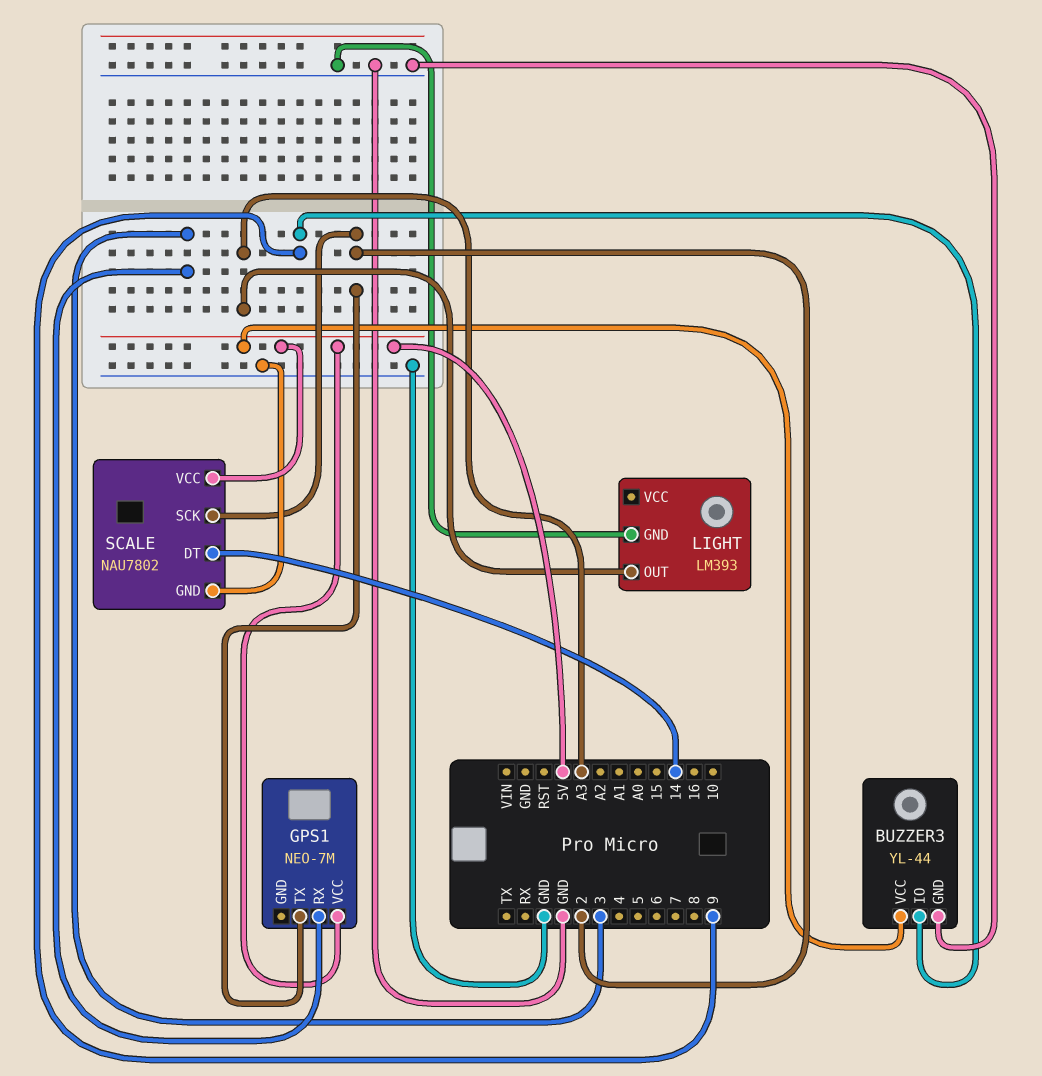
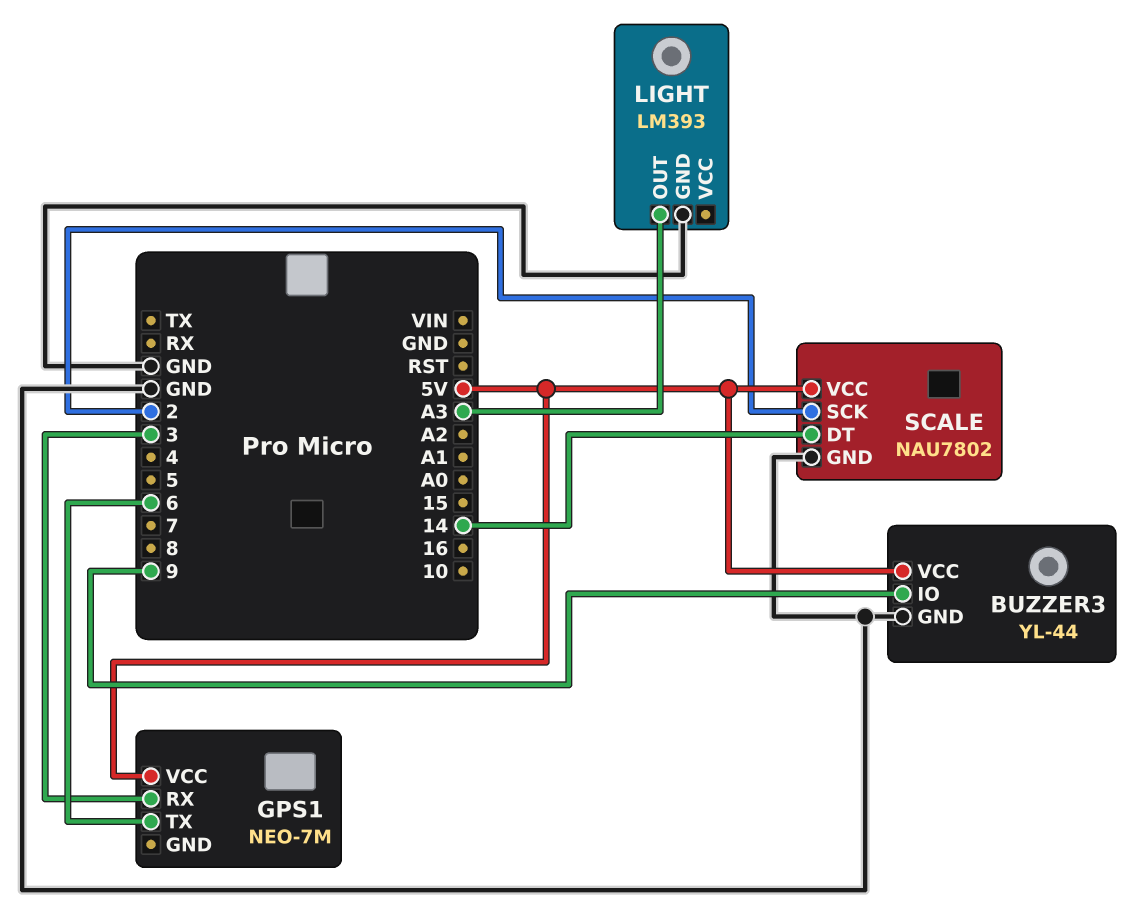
GPS1 pin TX: 2 -> 6

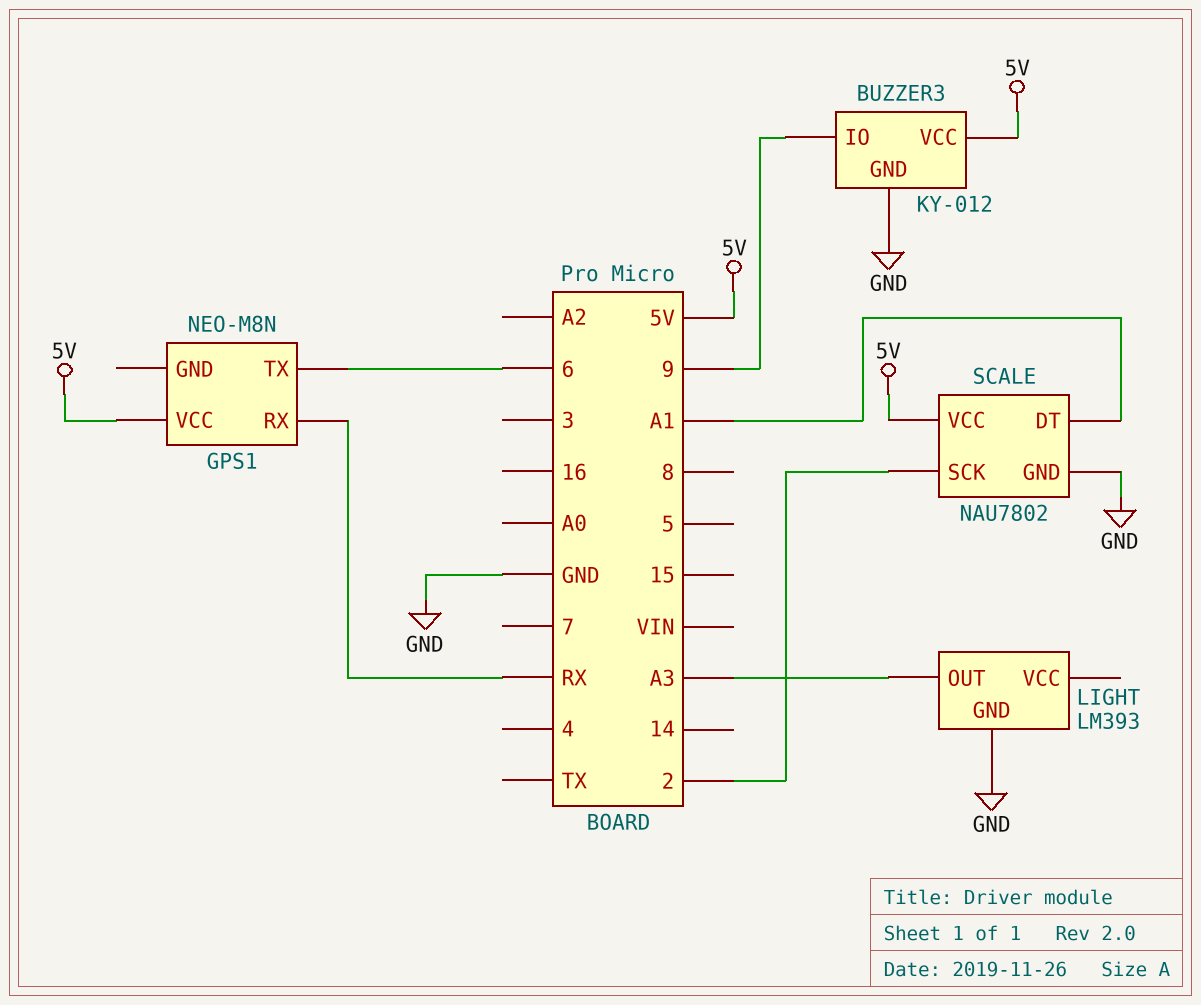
BUZZER3: YL-44 -> KY-012
GPS1: NEO-7M -> NEO-M8N
GPS1 pin RX: 3 -> RX
SCALE pin DT: 14 -> A1

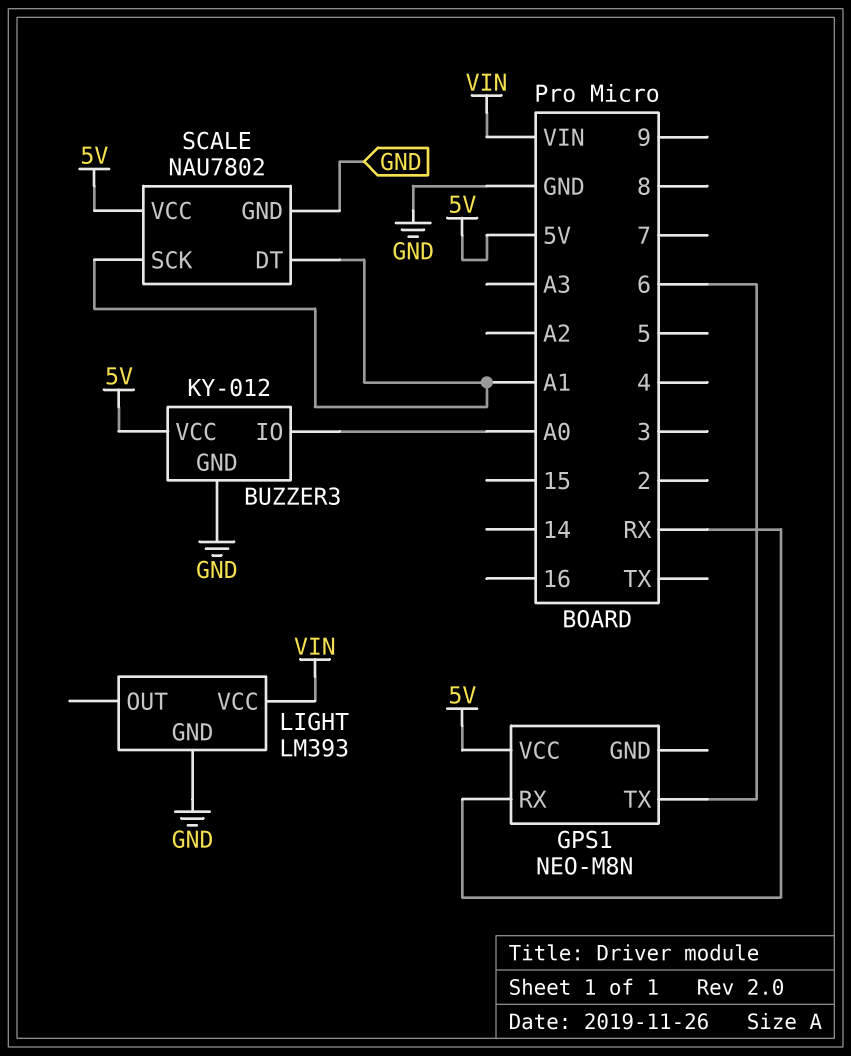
BUZZER3 pin IO: 9 -> A0
LIGHT pin OUT: A3 -> none
LIGHT pin VCC: none -> VIN
SCALE pin SCK: 2 -> A1

